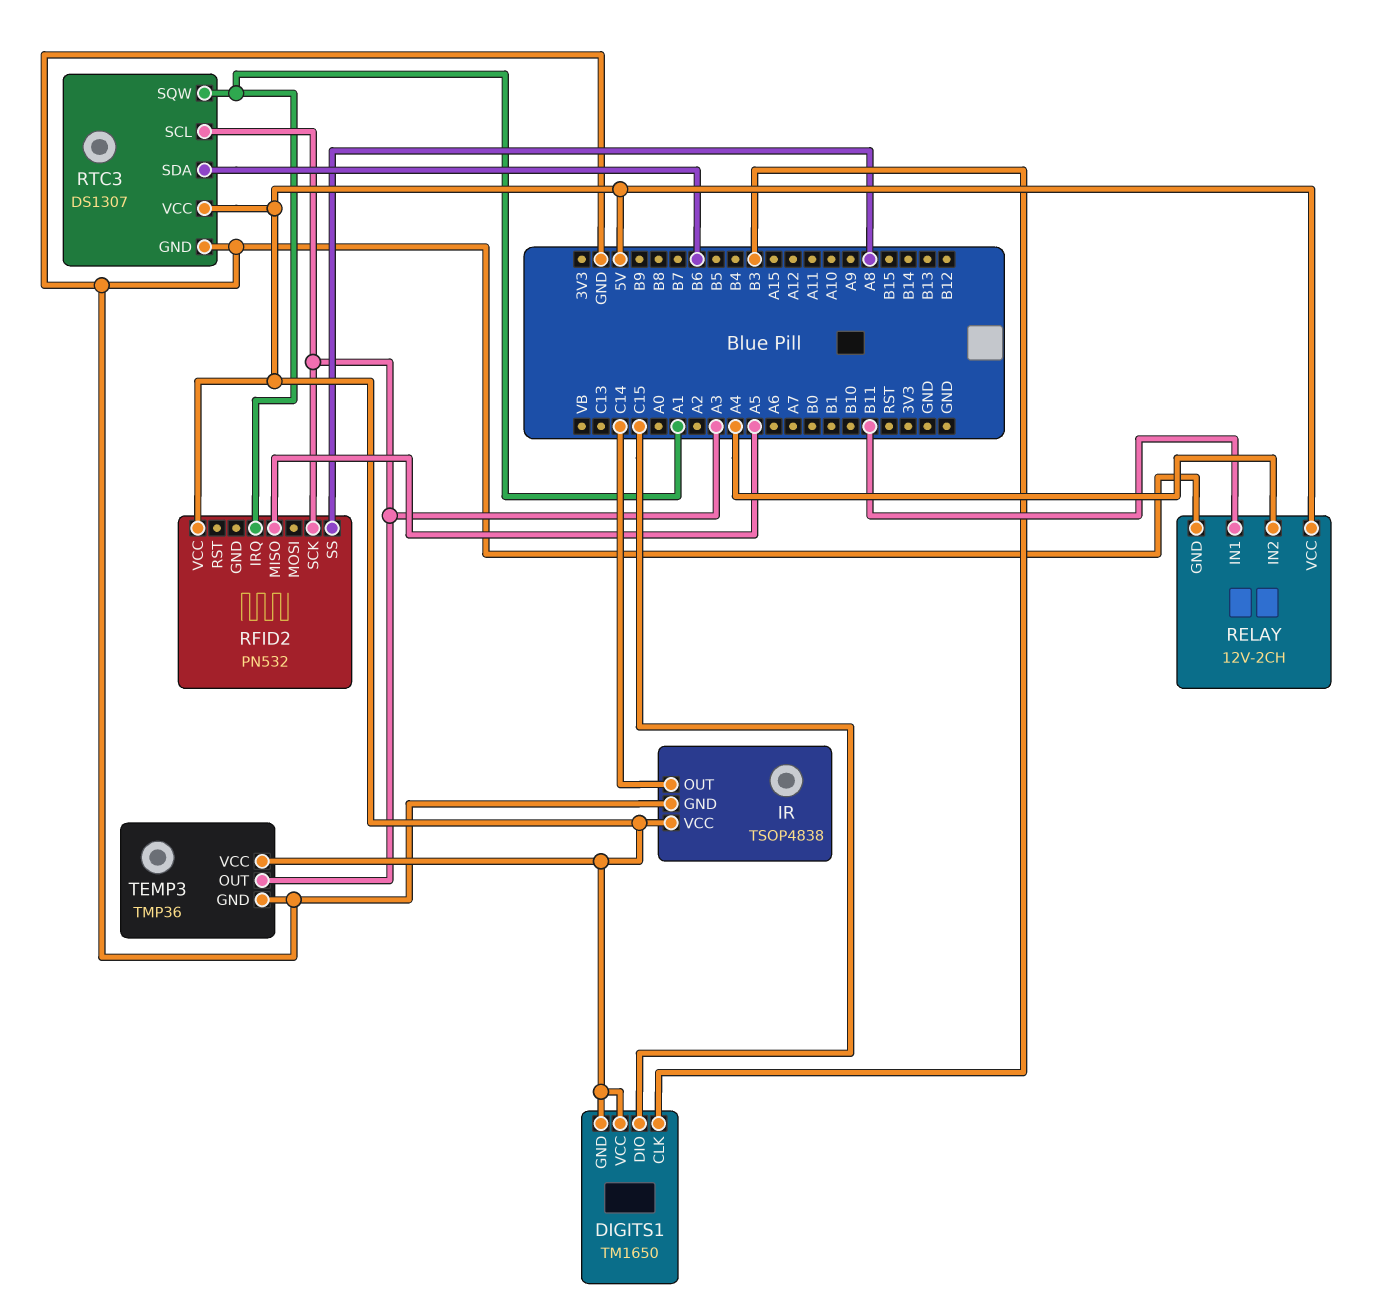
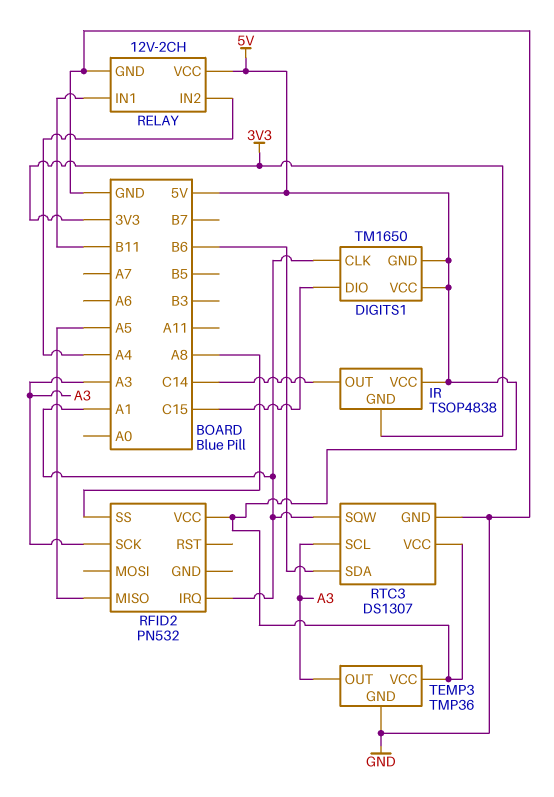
DIGITS1 pin CLK: B3 -> A1
IR pin GND: GND -> 3V3

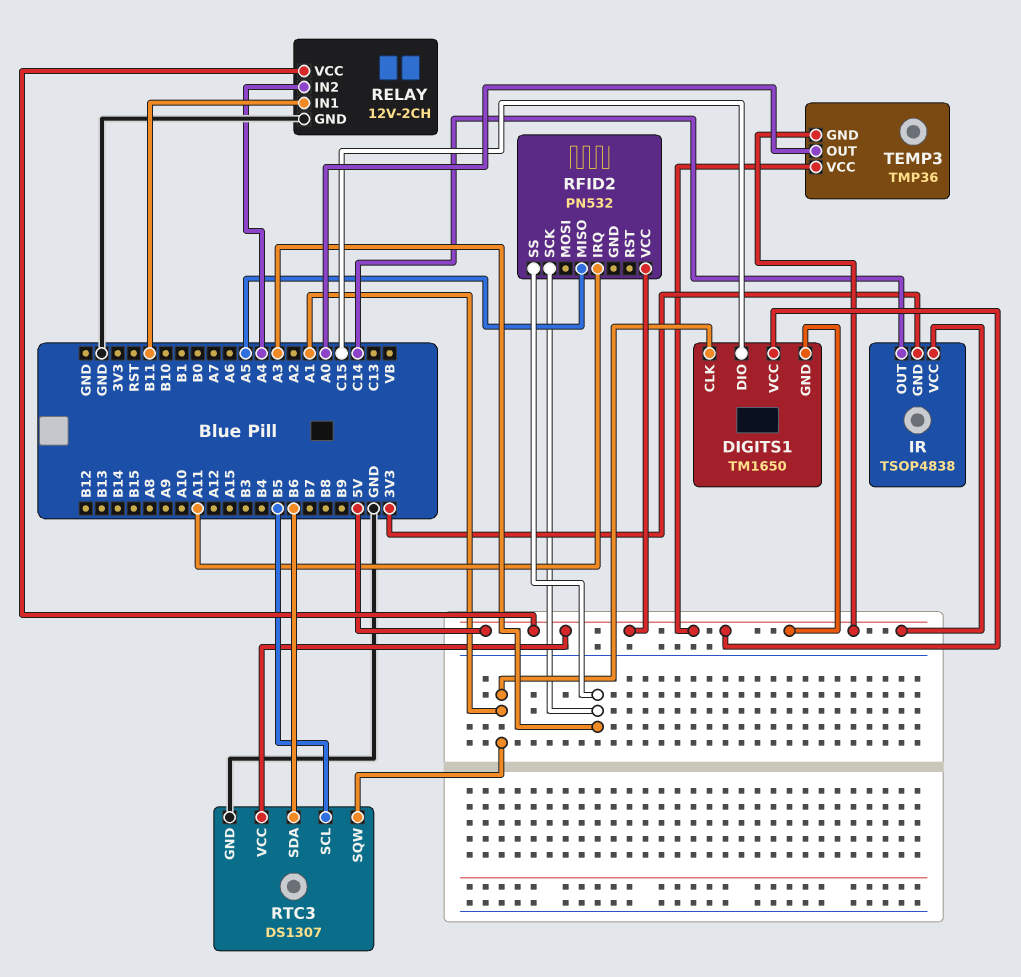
RFID2 pin IRQ: A1 -> A11
RFID2 pin SS: A8 -> A3
RTC3 pin SCL: A3 -> B5
TEMP3 pin GND: GND -> 5V
TEMP3 pin OUT: A3 -> A0

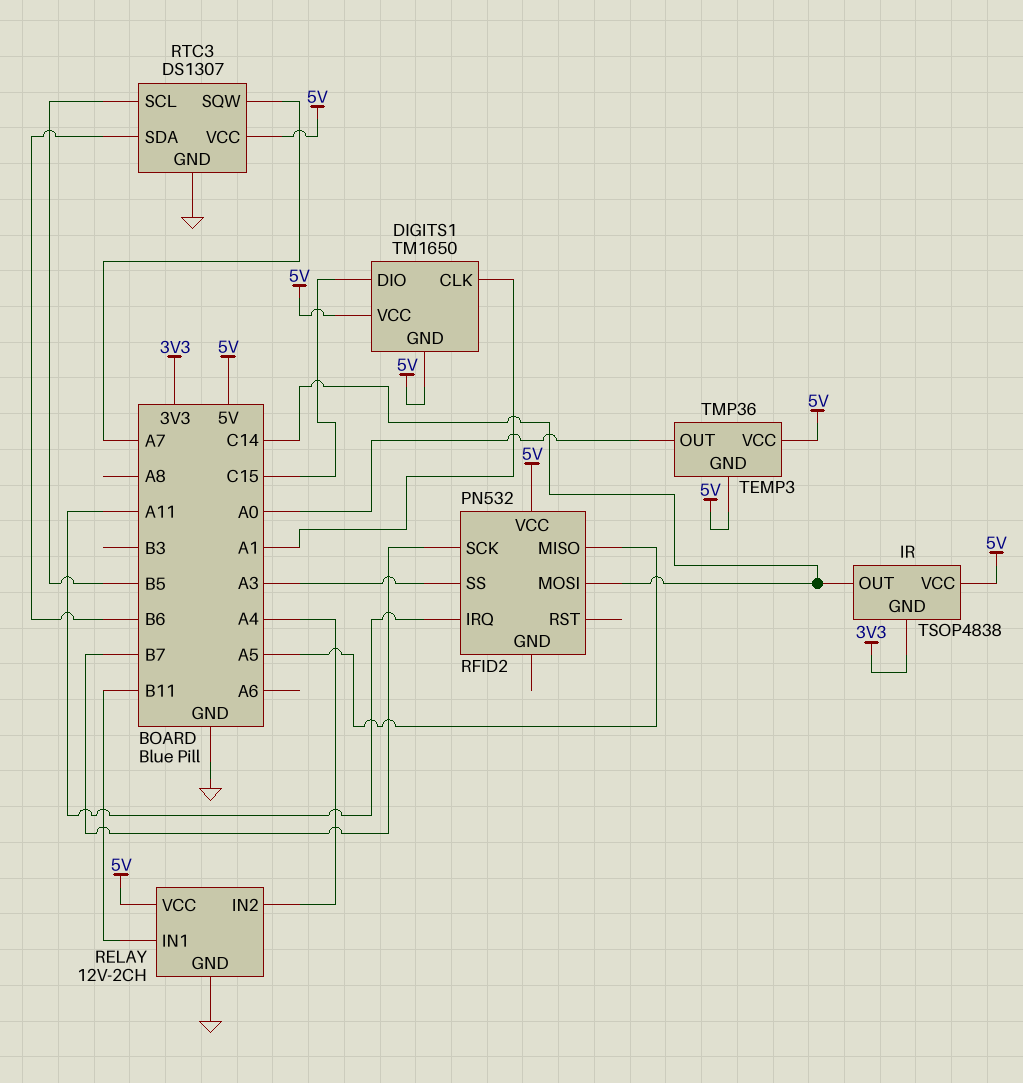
RFID2 pin MOSI: none -> C14
RFID2 pin SCK: A3 -> B7
RTC3 pin SQW: A1 -> A7

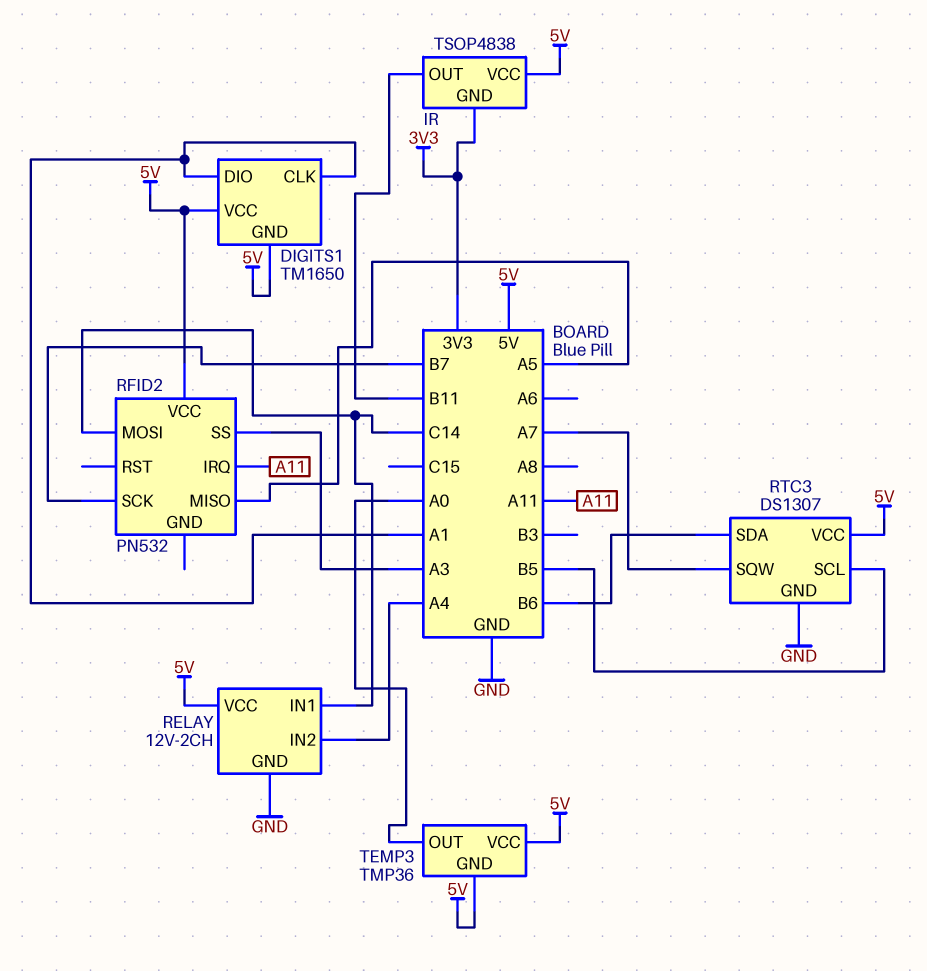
DIGITS1 pin DIO: C15 -> A1
IR pin OUT: C14 -> B11
RELAY pin IN1: B11 -> C14

